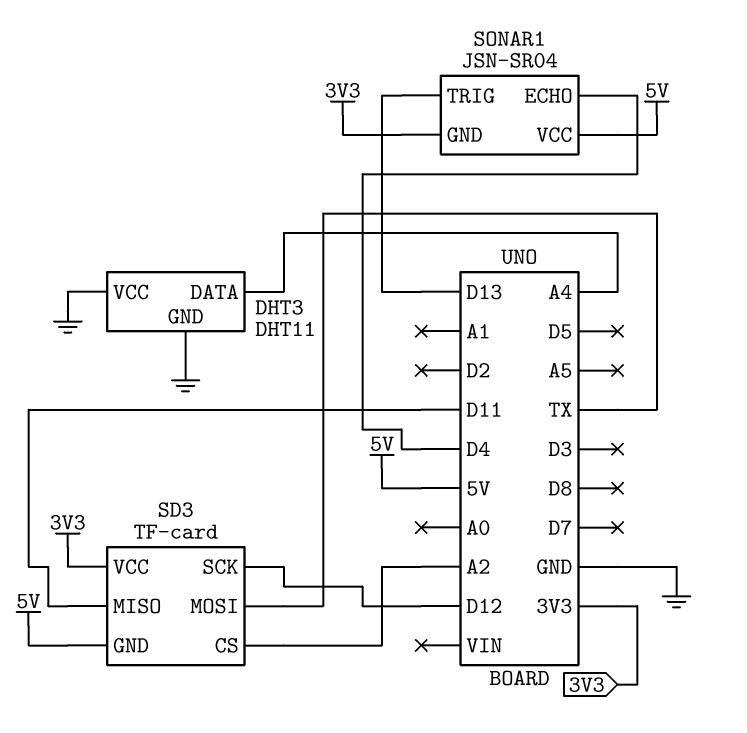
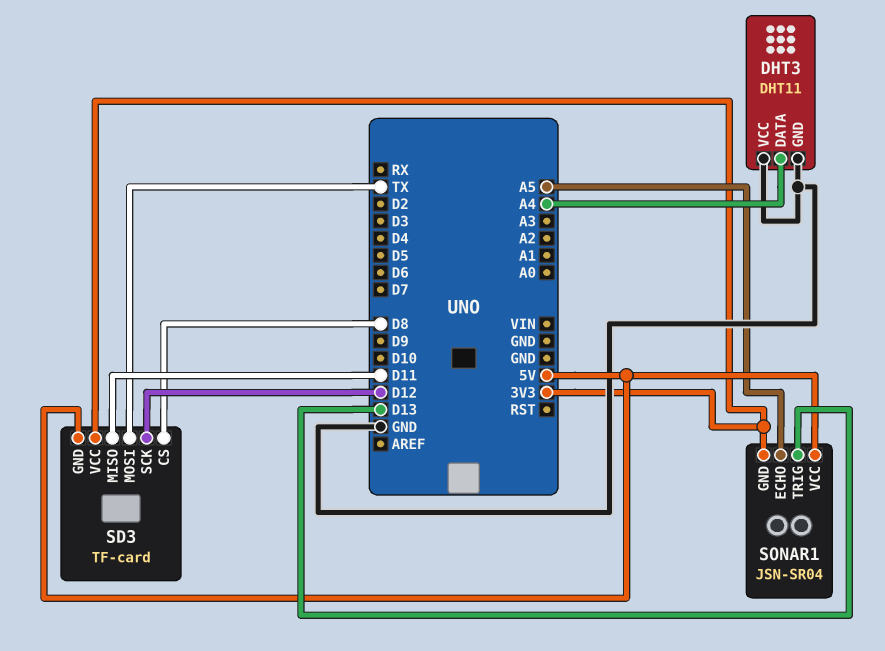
SD3 pin CS: A2 -> D8
SONAR1 pin ECHO: D4 -> A5

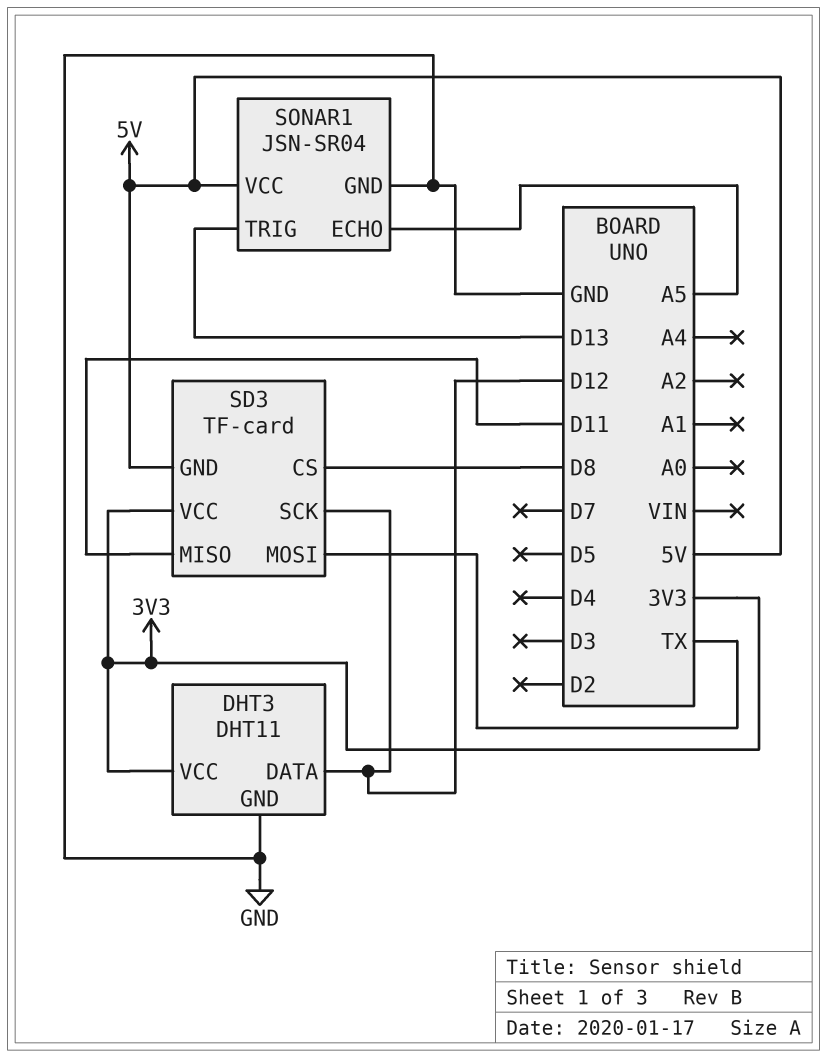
DHT3 pin DATA: A4 -> D12
DHT3 pin VCC: GND -> 3V3
SONAR1 pin GND: 3V3 -> GND

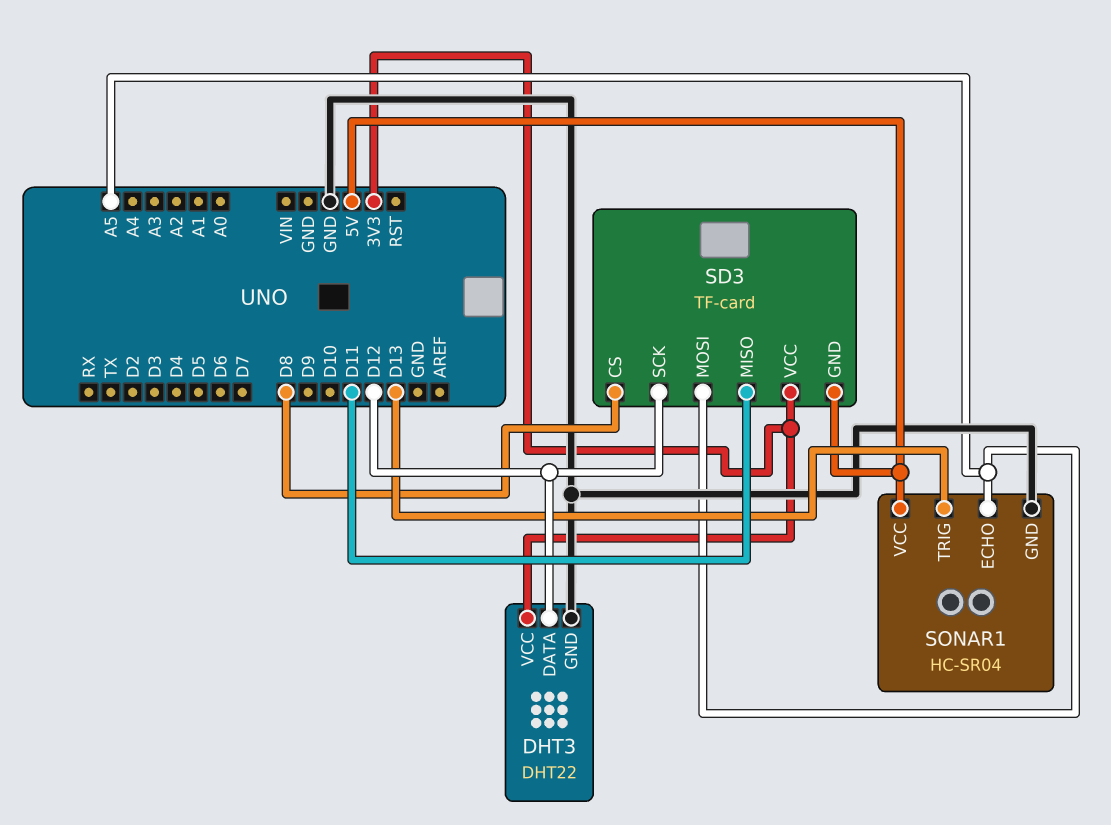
DHT3: DHT11 -> DHT22
SD3 pin MOSI: TX -> A5
SONAR1: JSN-SR04 -> HC-SR04

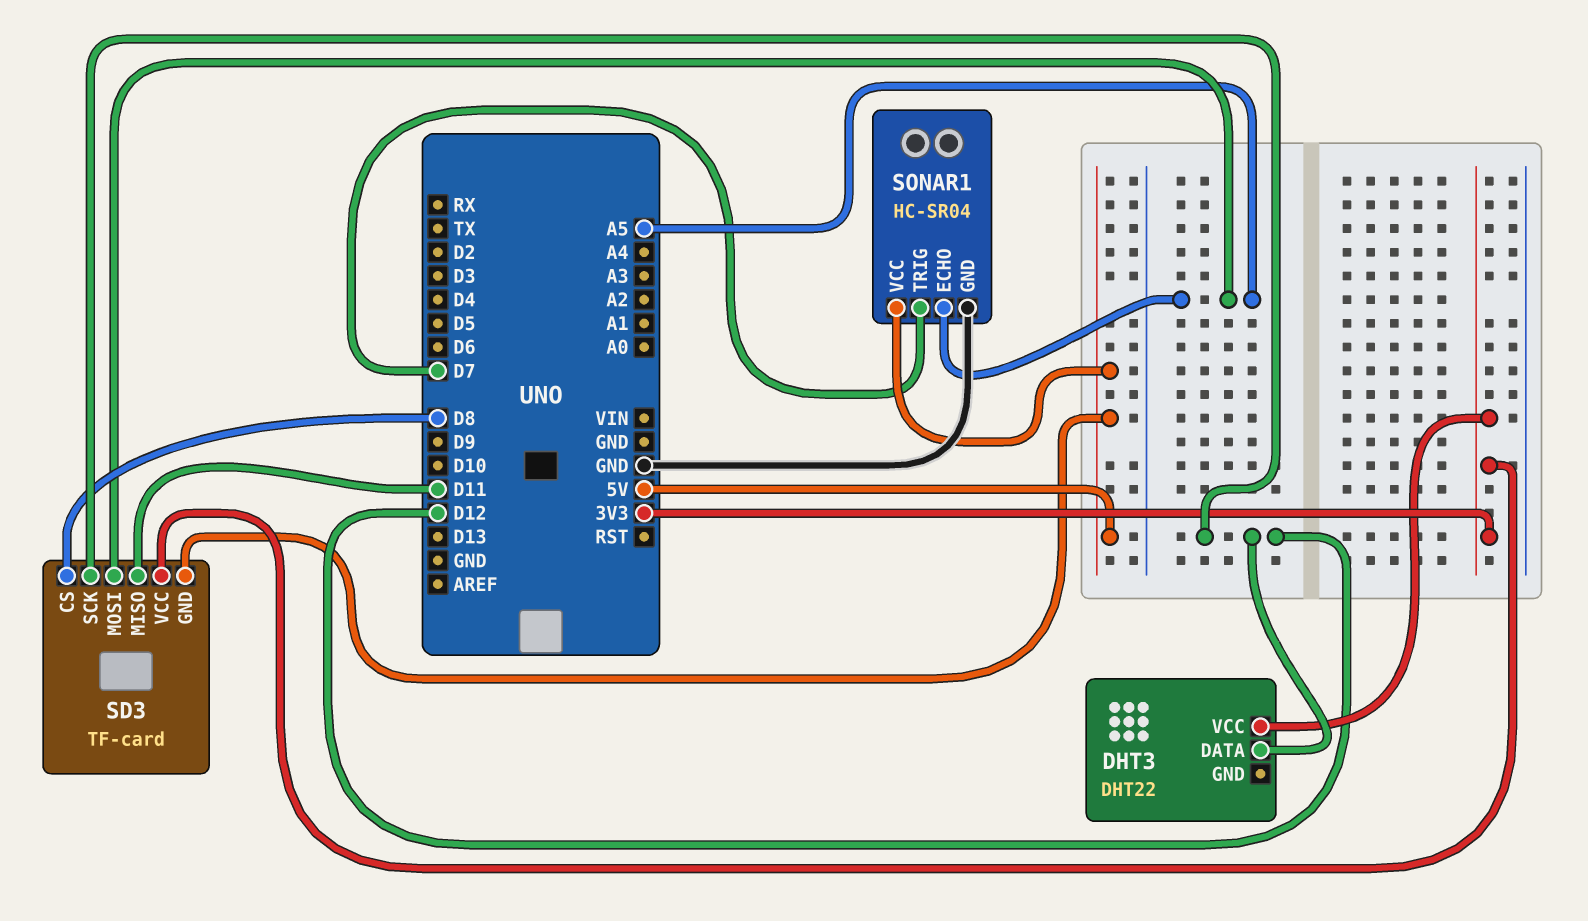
DHT3 pin GND: GND -> none
SONAR1 pin TRIG: D13 -> D7

